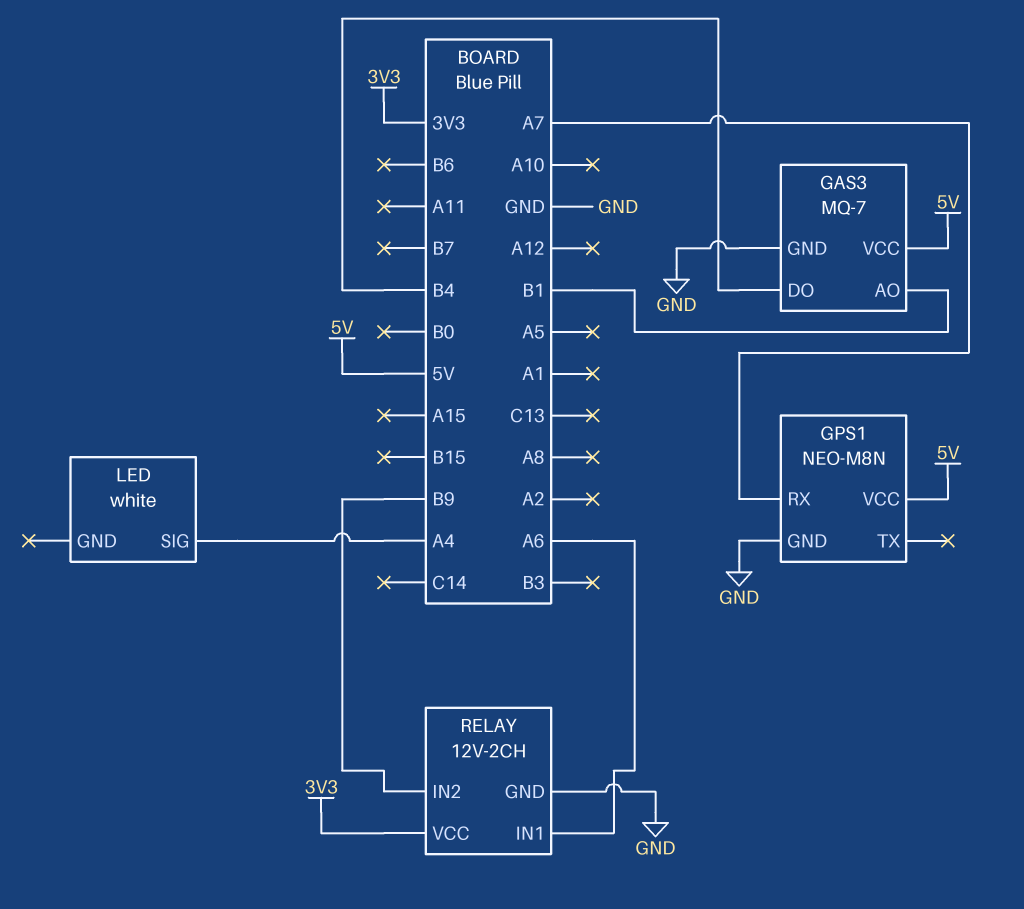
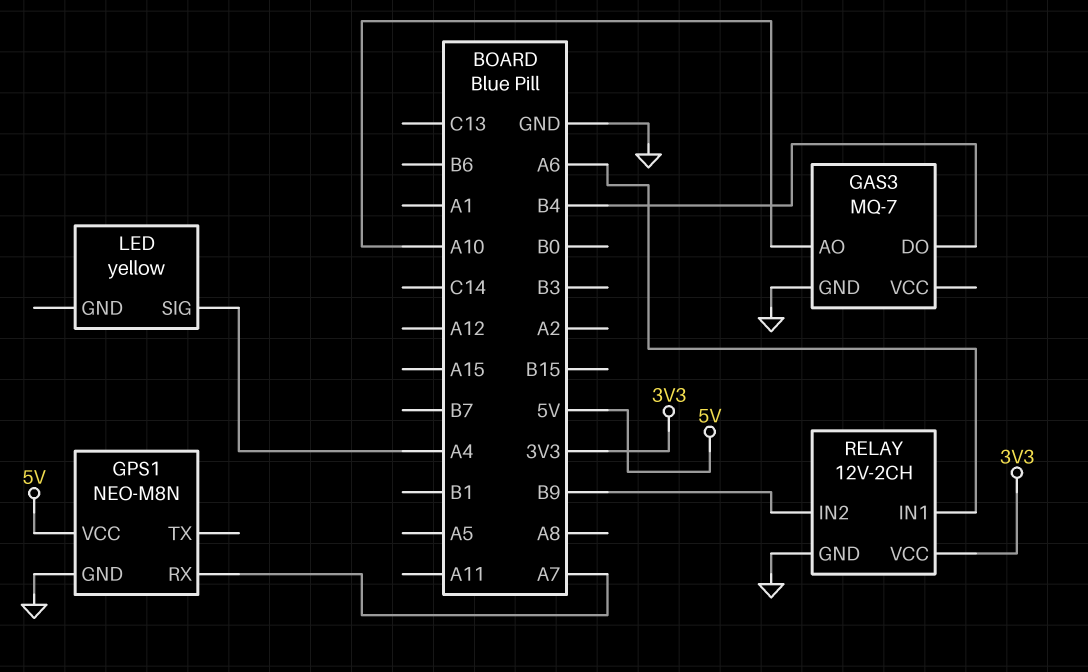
GAS3 pin AO: B1 -> A10
GAS3 pin VCC: 5V -> none
LED: white -> yellow

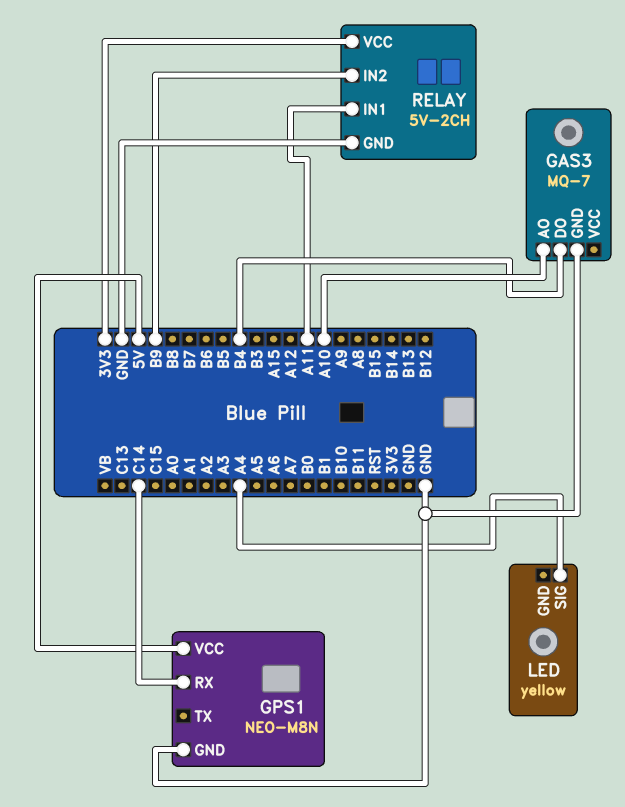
GPS1 pin RX: A7 -> C14
RELAY: 12V-2CH -> 5V-2CH
RELAY pin IN1: A6 -> A11

